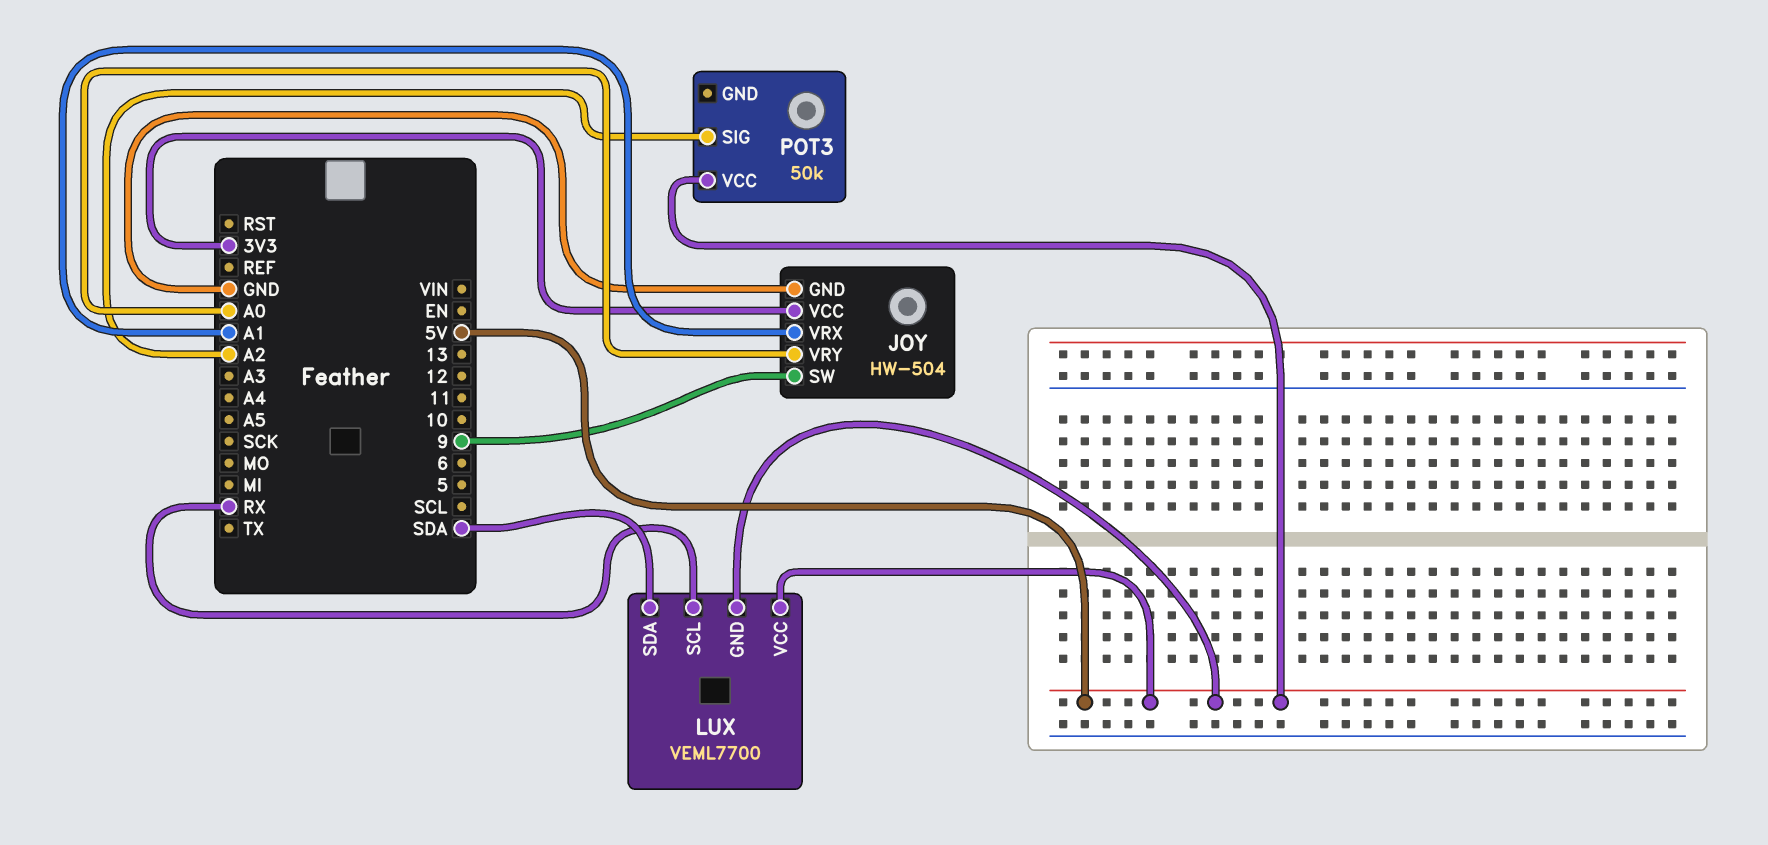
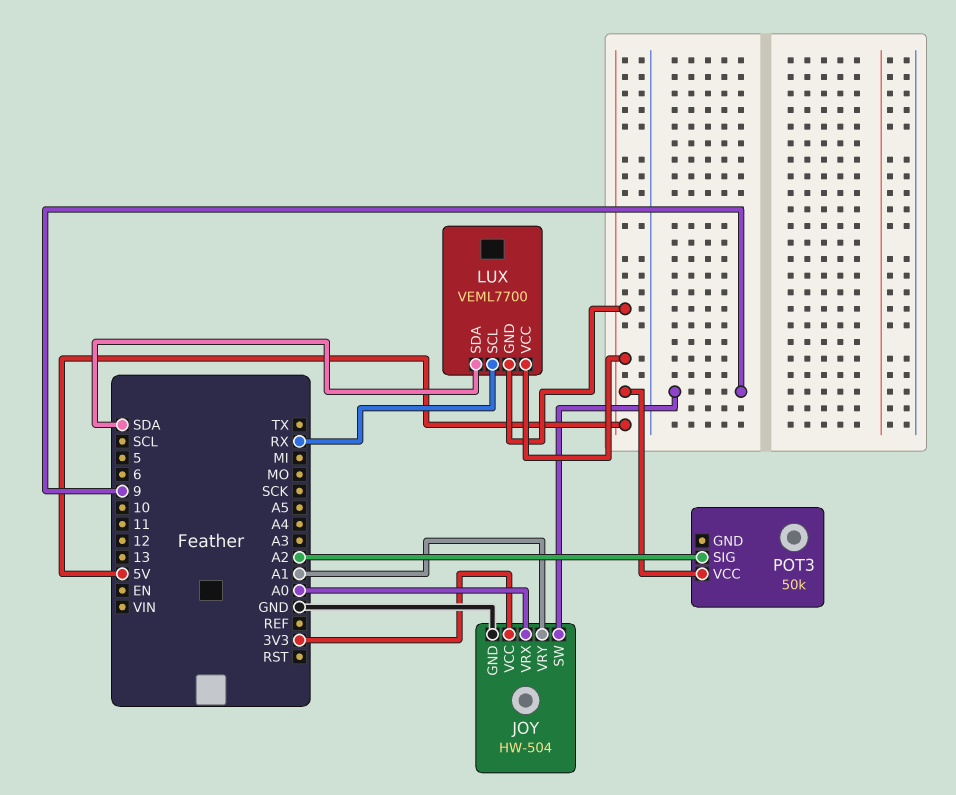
JOY pin VRX: A1 -> A0
JOY pin VRY: A0 -> A1

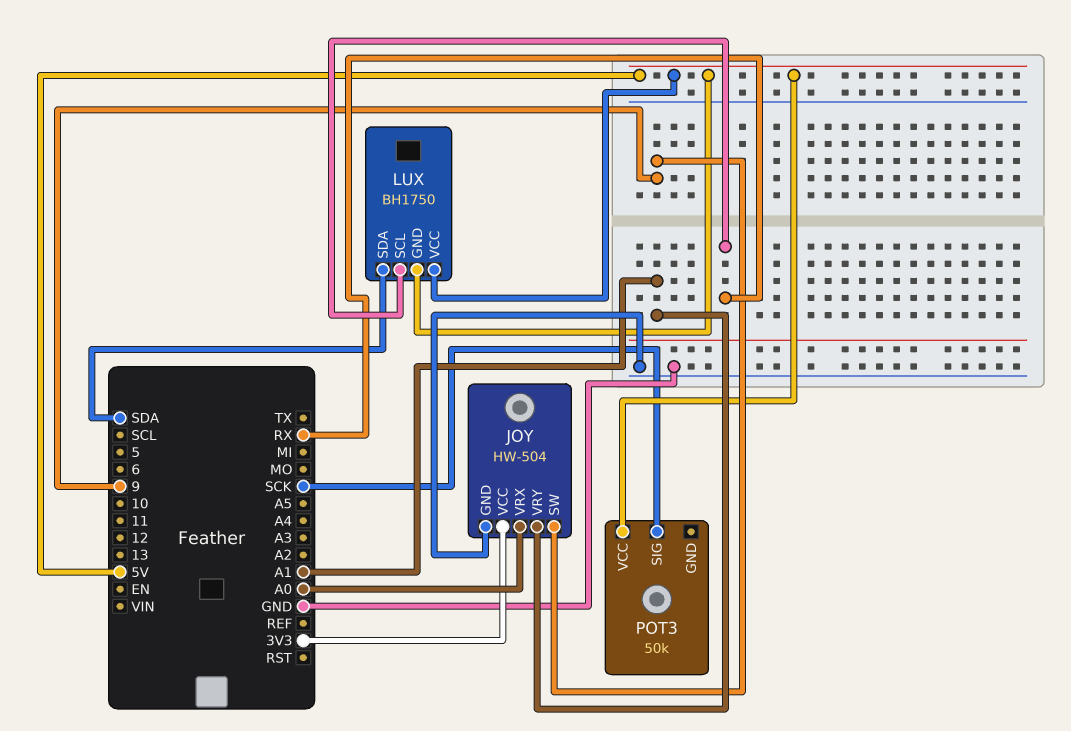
LUX: VEML7700 -> BH1750
POT3 pin SIG: A2 -> SCK

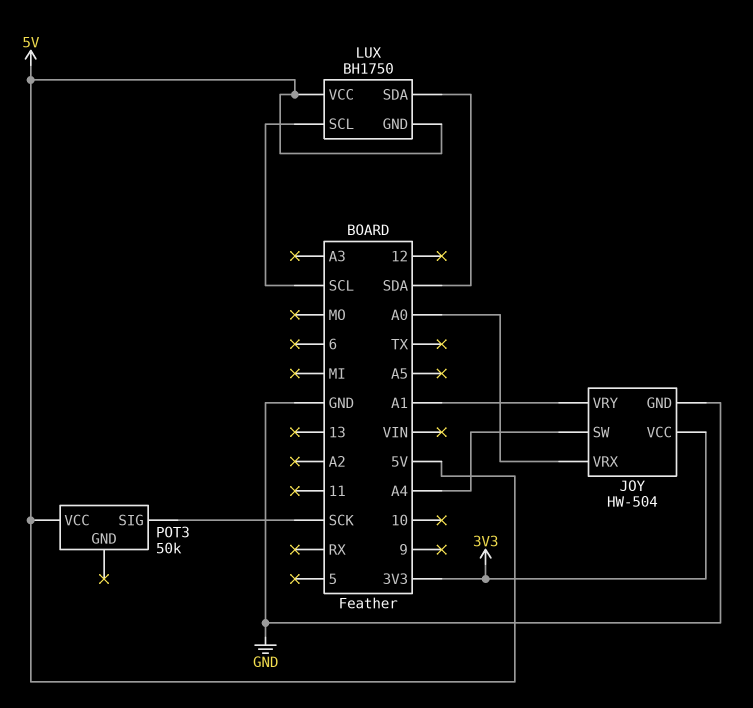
JOY pin SW: 9 -> A4
LUX pin SCL: RX -> SCL

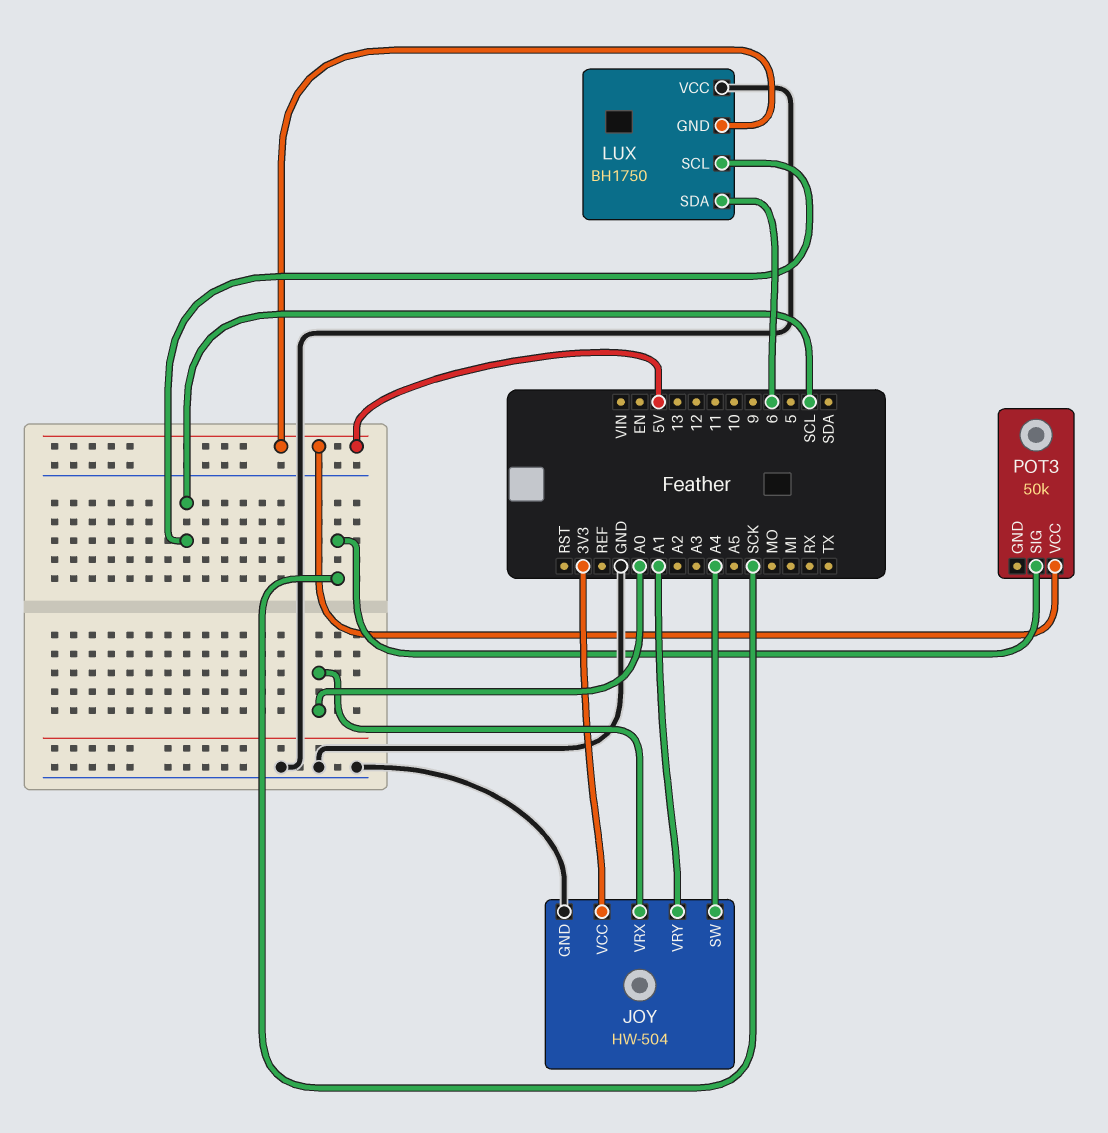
LUX pin SDA: SDA -> 6
LUX pin VCC: 5V -> GND

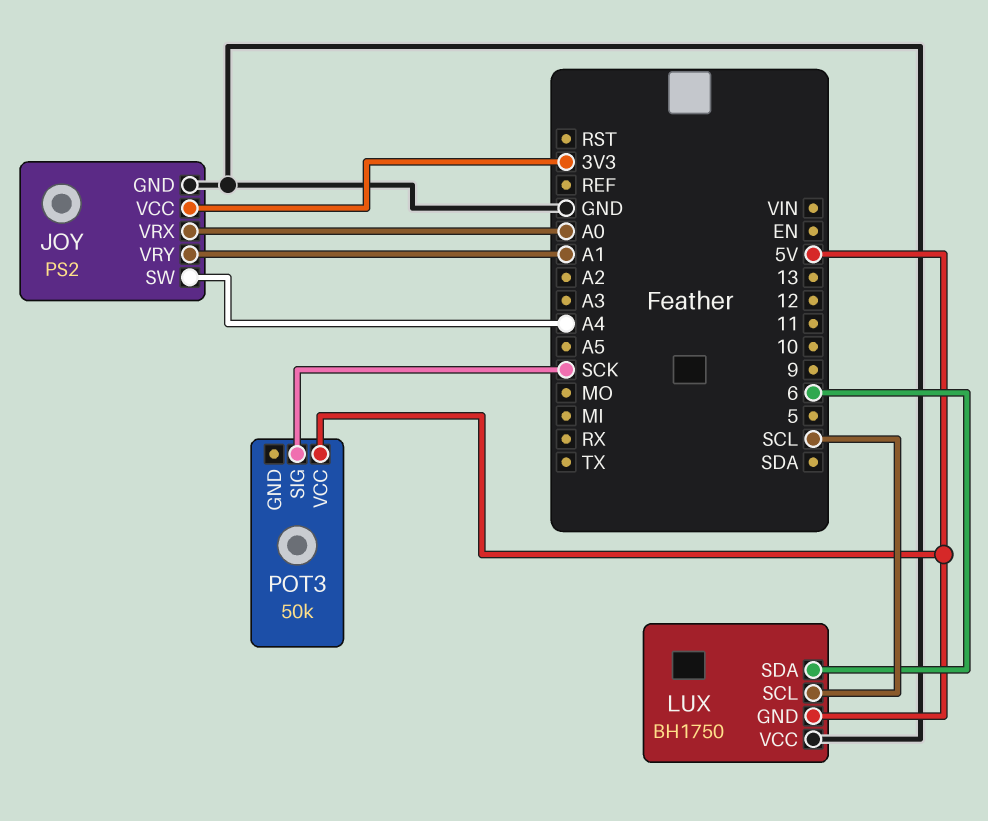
JOY: HW-504 -> PS2

